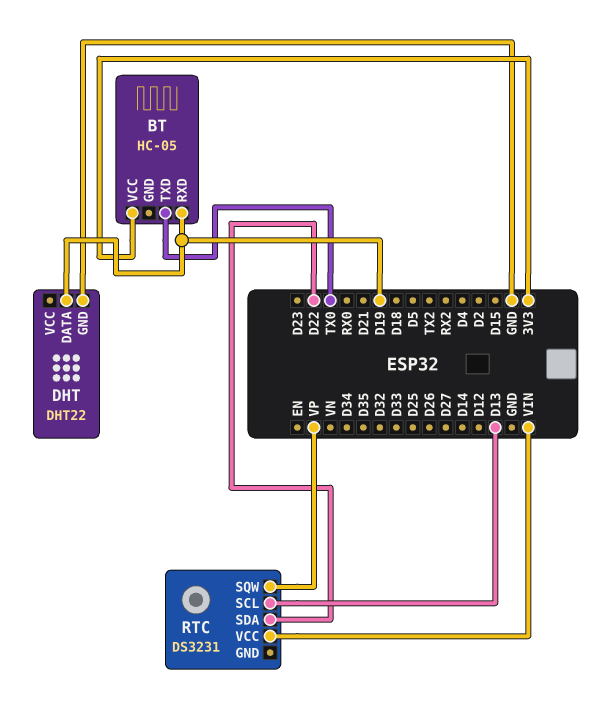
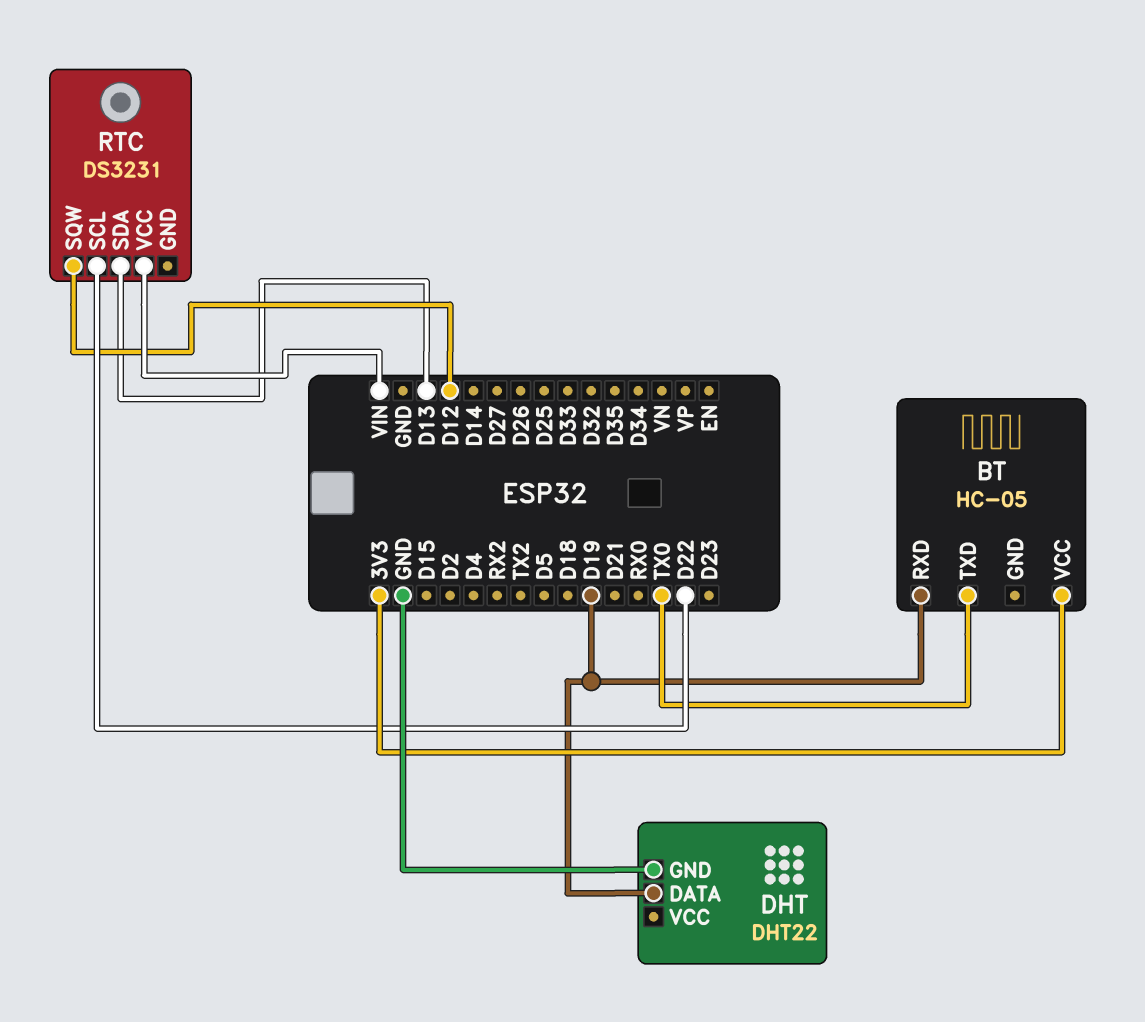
RTC pin SCL: D13 -> D22
RTC pin SDA: D22 -> D13
RTC pin SQW: VP -> D12

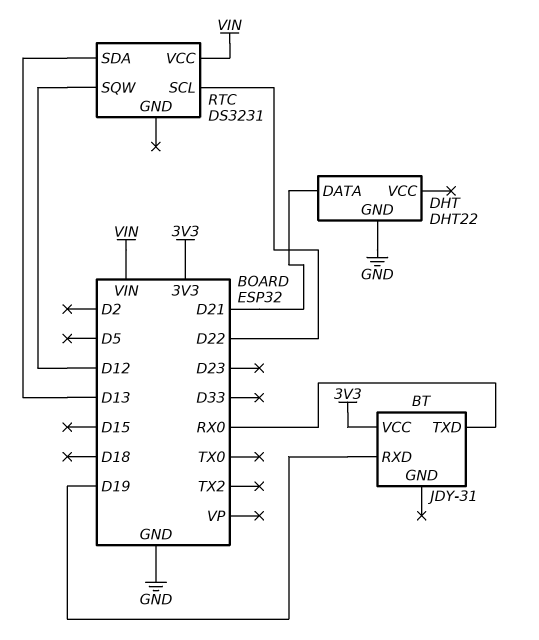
BT: HC-05 -> JDY-31
BT pin TXD: TX0 -> RX0
DHT pin DATA: D19 -> D21

